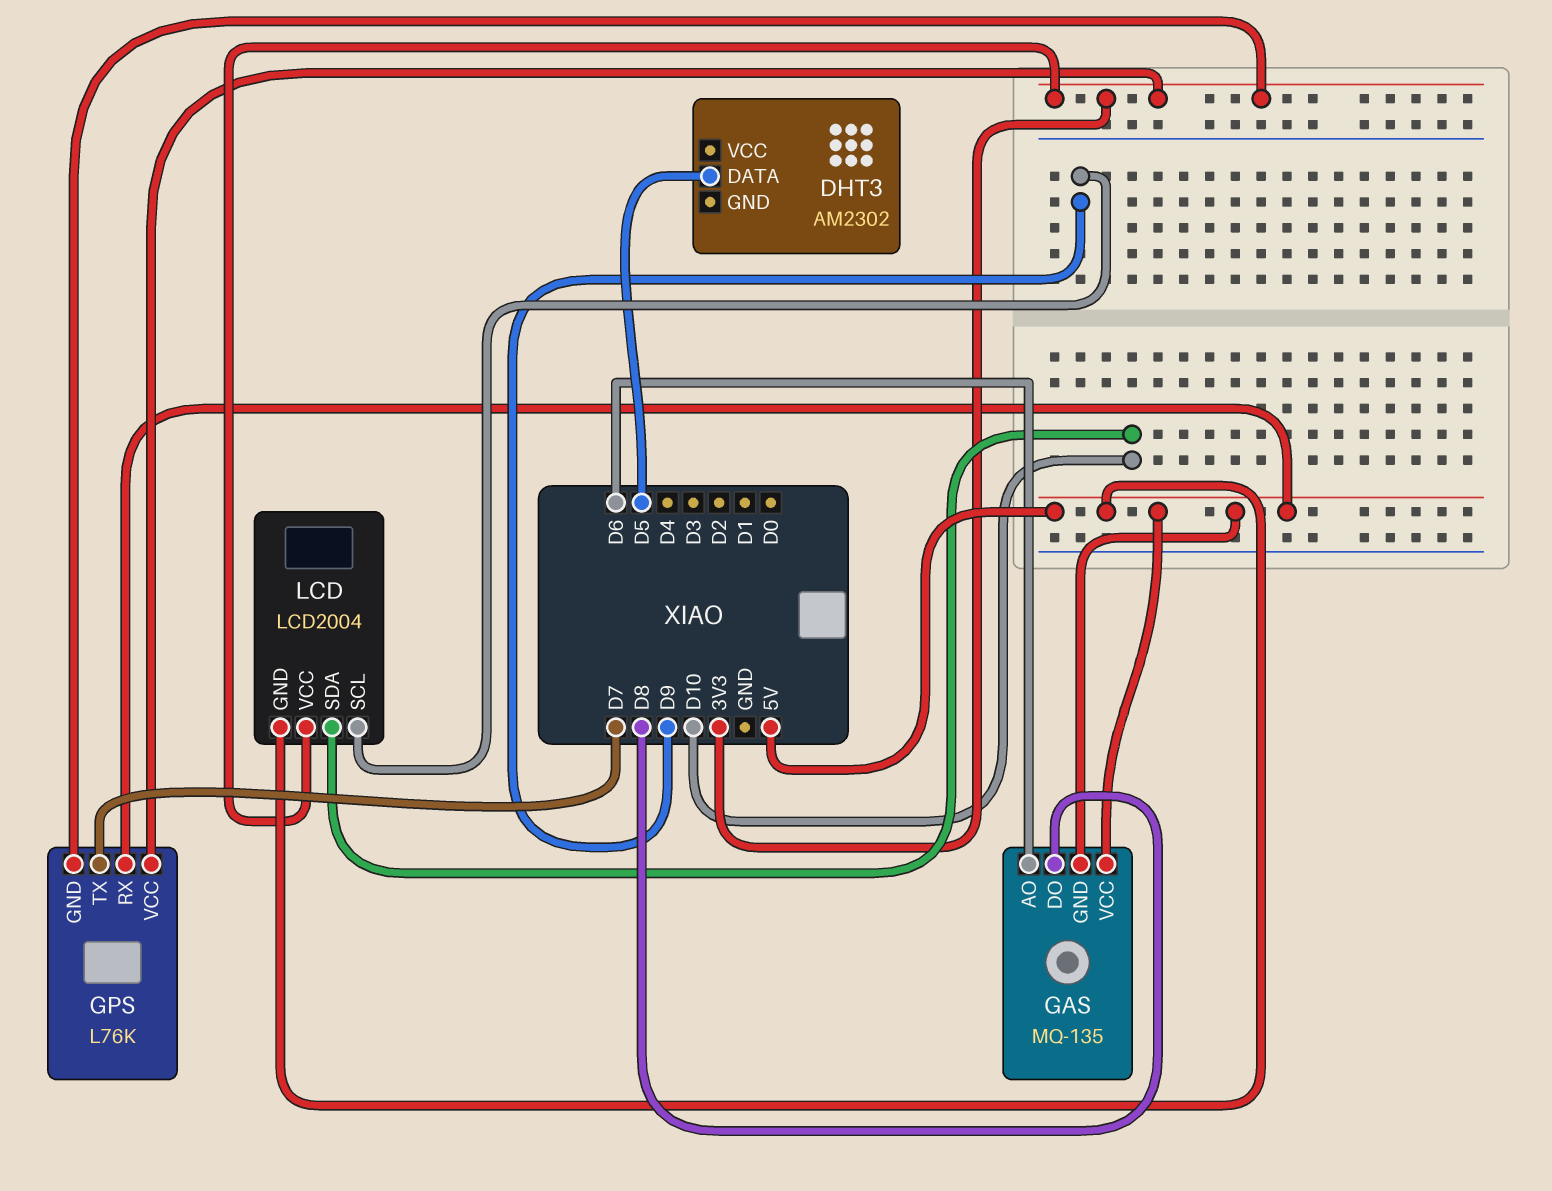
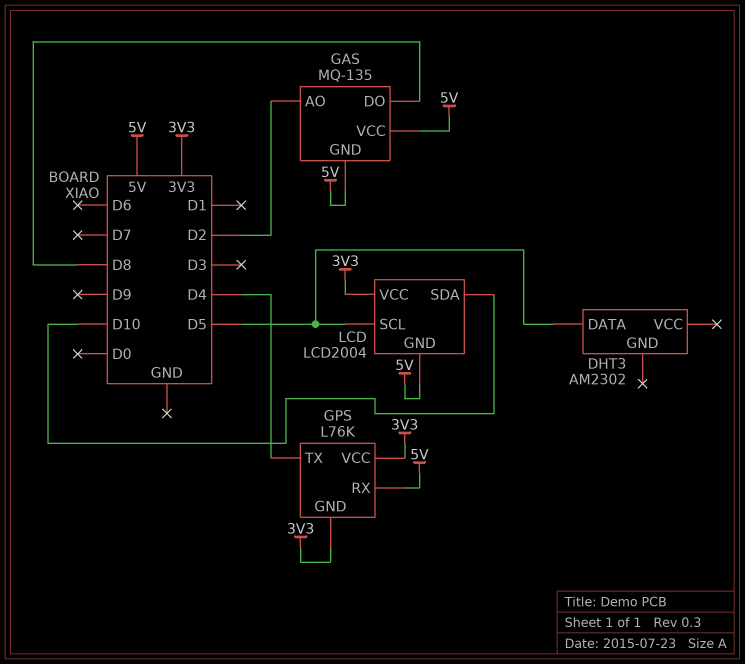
GAS pin AO: D6 -> D2
GPS pin TX: D7 -> D4
LCD pin SCL: D9 -> D5

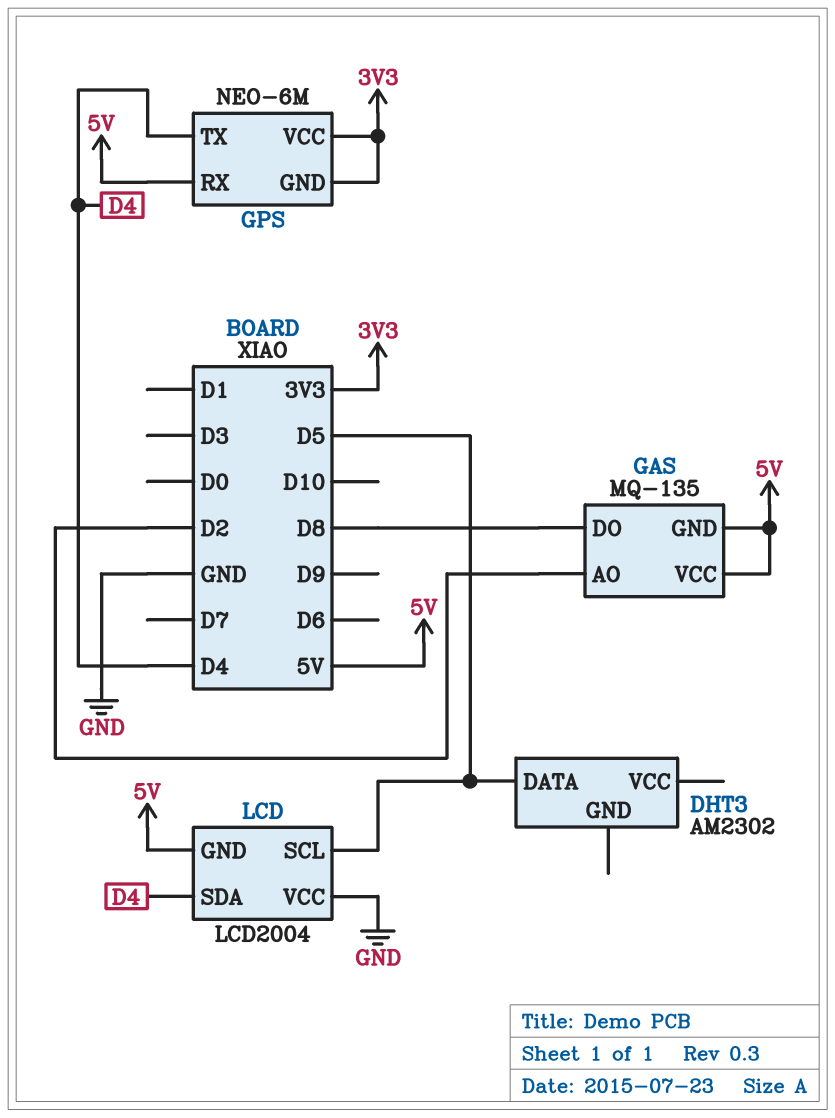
GPS: L76K -> NEO-6M
LCD pin SDA: D10 -> D4
LCD pin VCC: 3V3 -> GND

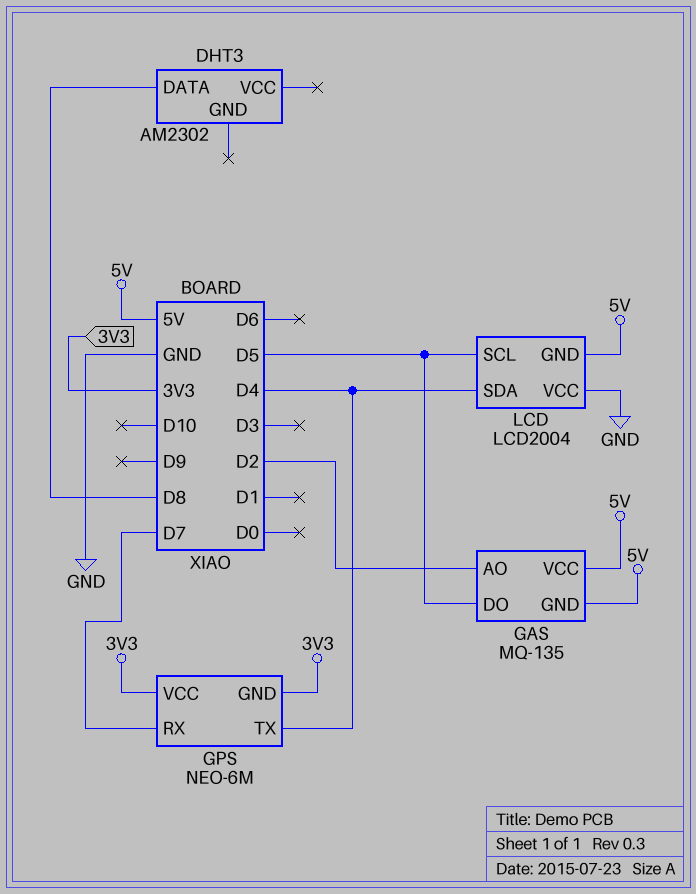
DHT3 pin DATA: D5 -> D8
GAS pin DO: D8 -> D5
GPS pin RX: 5V -> D7

